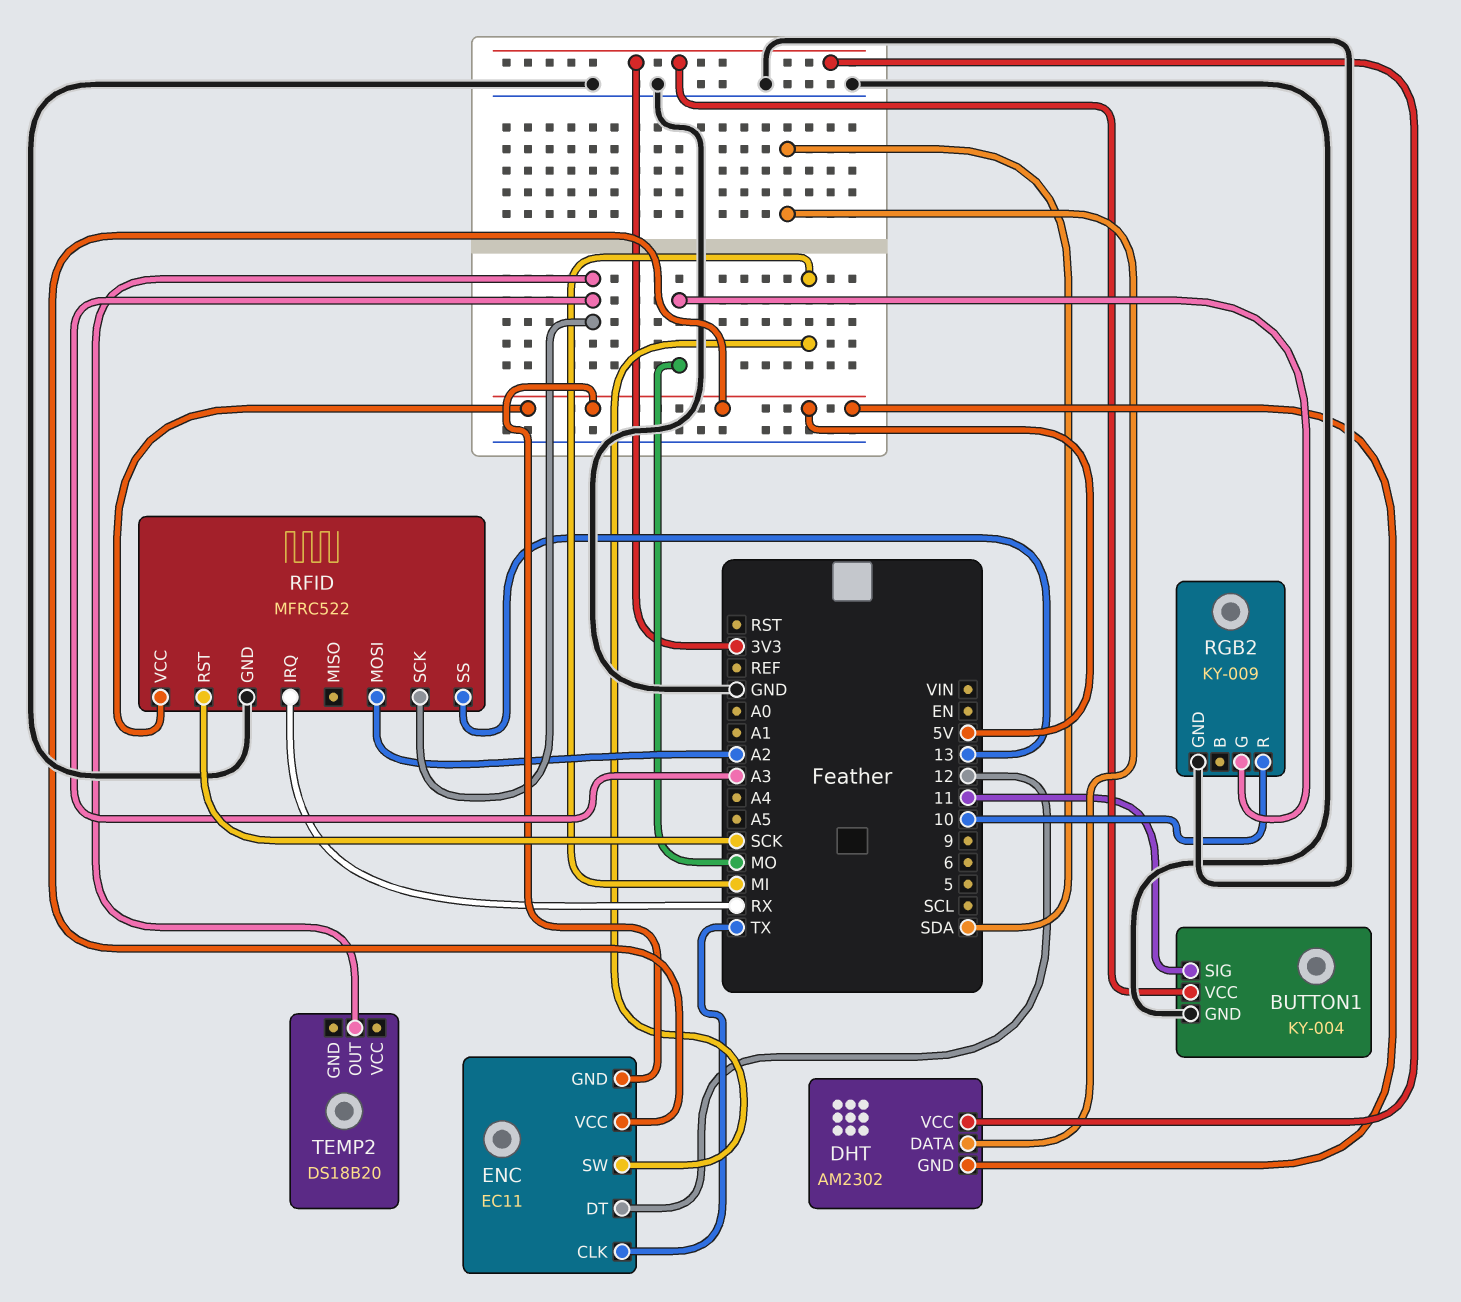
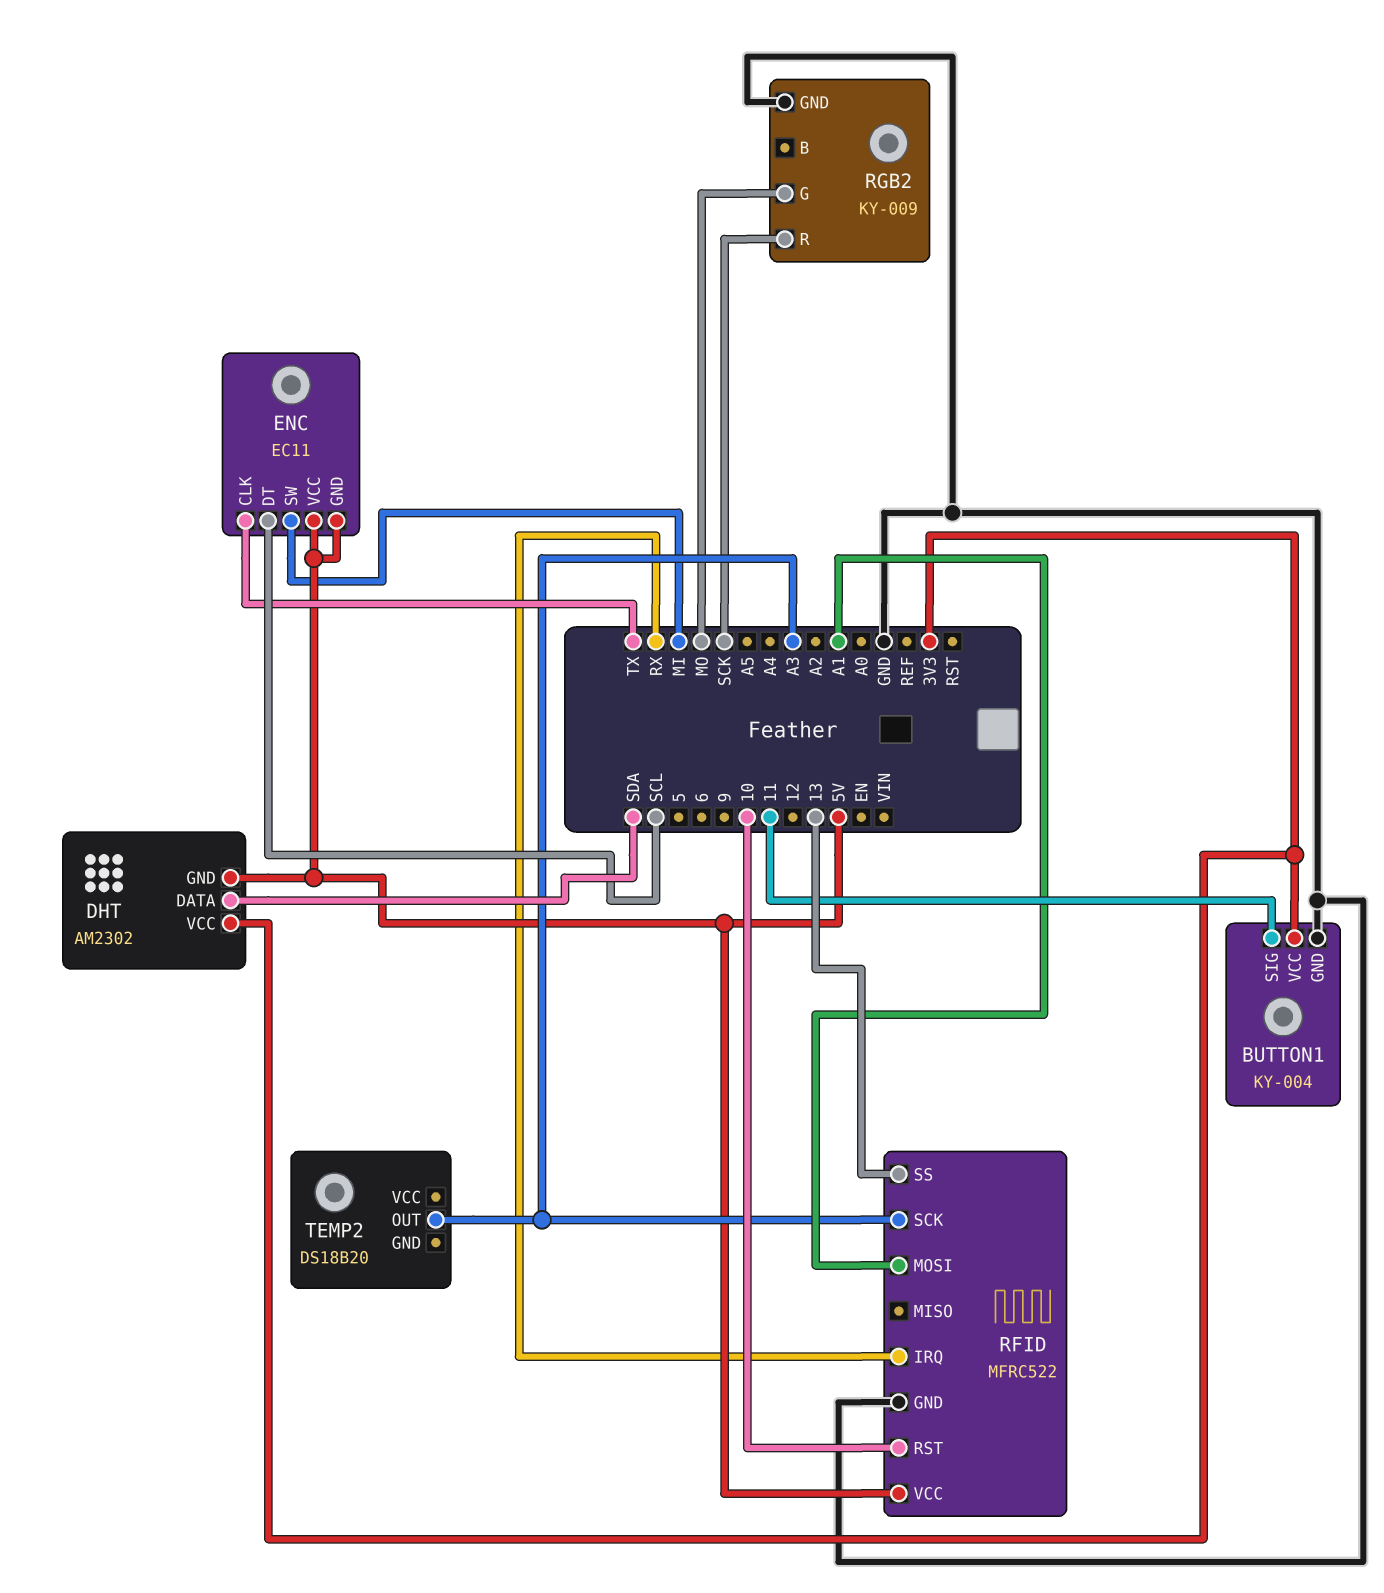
ENC pin DT: 12 -> SCL
RFID pin MOSI: A2 -> A1
RFID pin RST: SCK -> 10
RGB2 pin R: 10 -> SCK

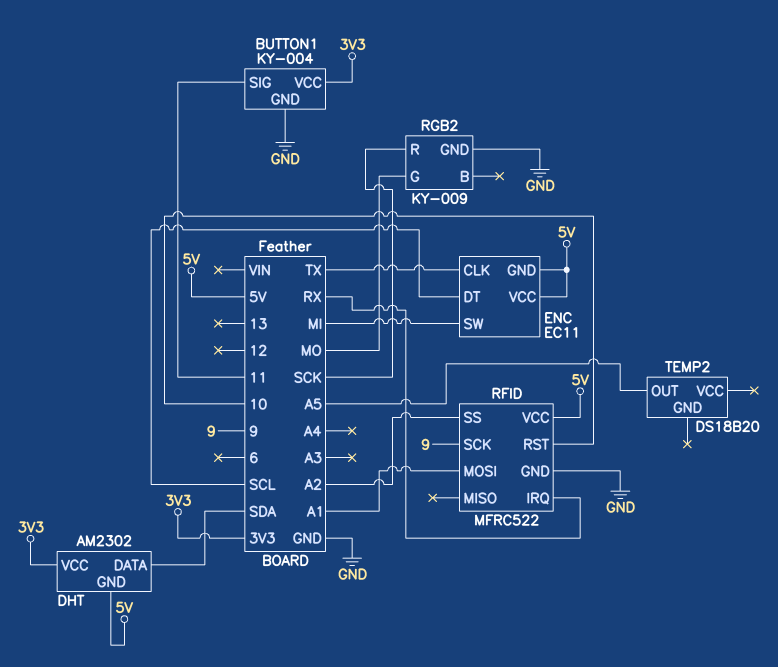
RFID pin SCK: A3 -> 9
RFID pin SS: 13 -> A2
TEMP2 pin OUT: A3 -> A5

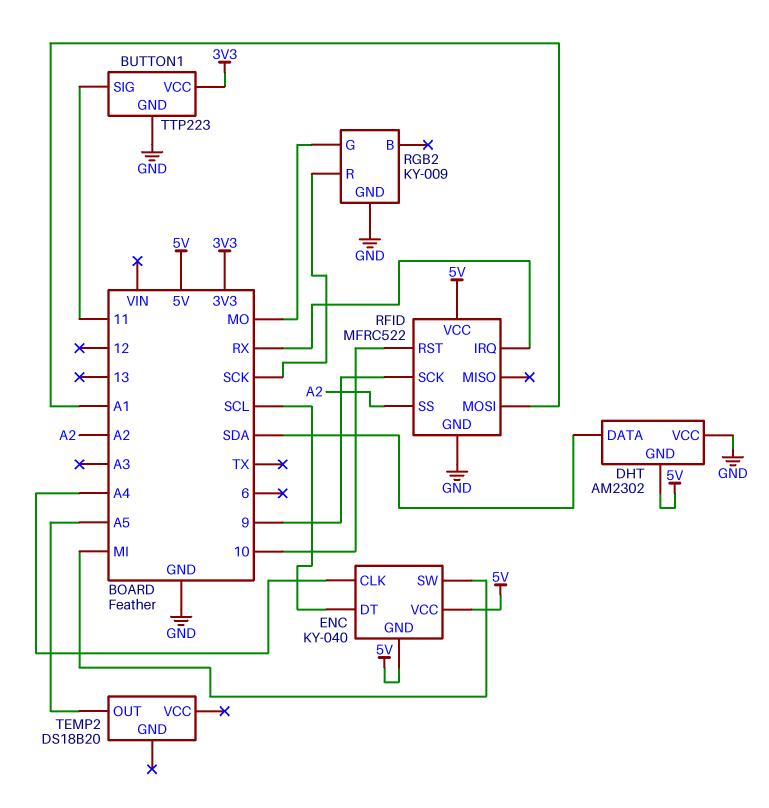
BUTTON1: KY-004 -> TTP223
DHT pin VCC: 3V3 -> GND
ENC: EC11 -> KY-040
ENC pin CLK: TX -> A4

